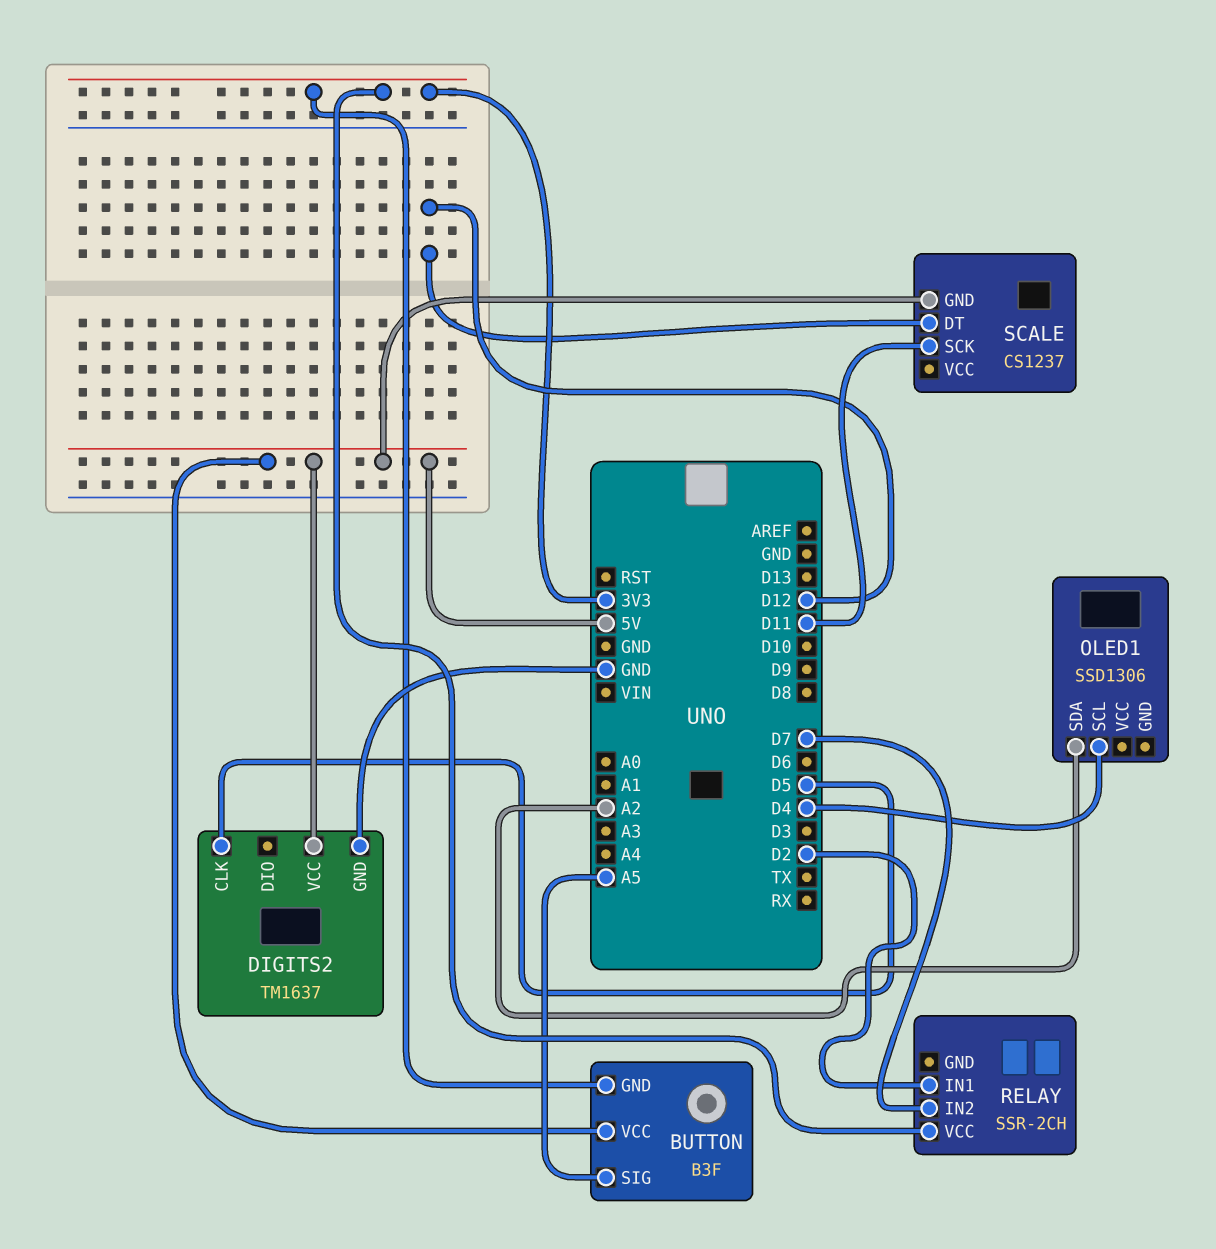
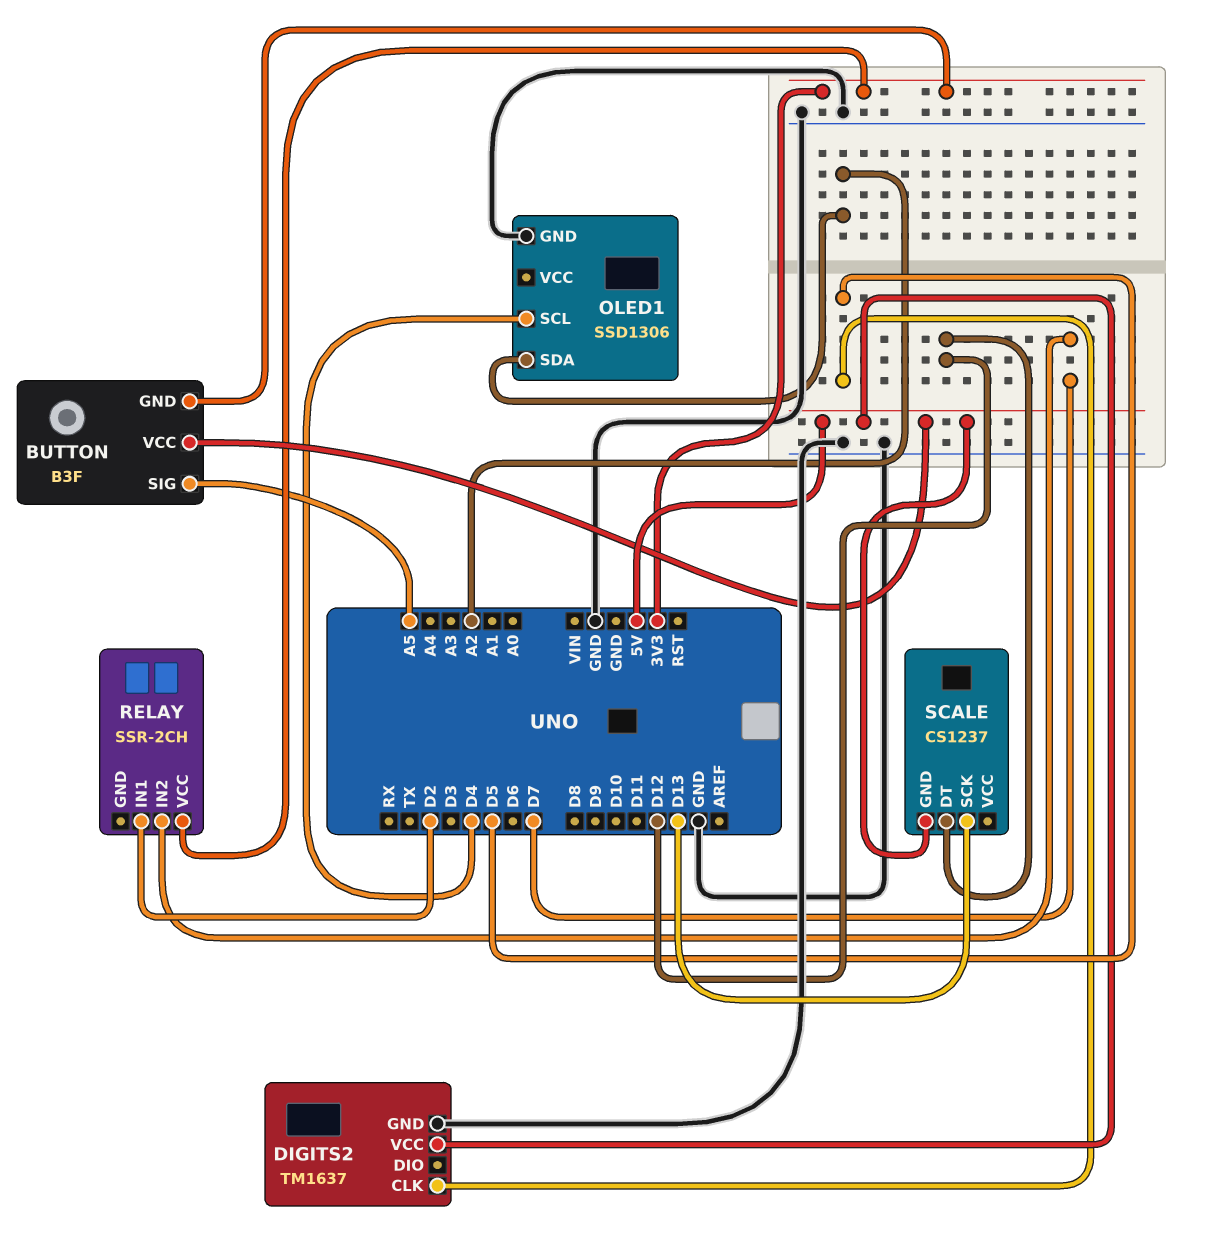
OLED1 pin GND: none -> GND
SCALE pin SCK: D11 -> D13

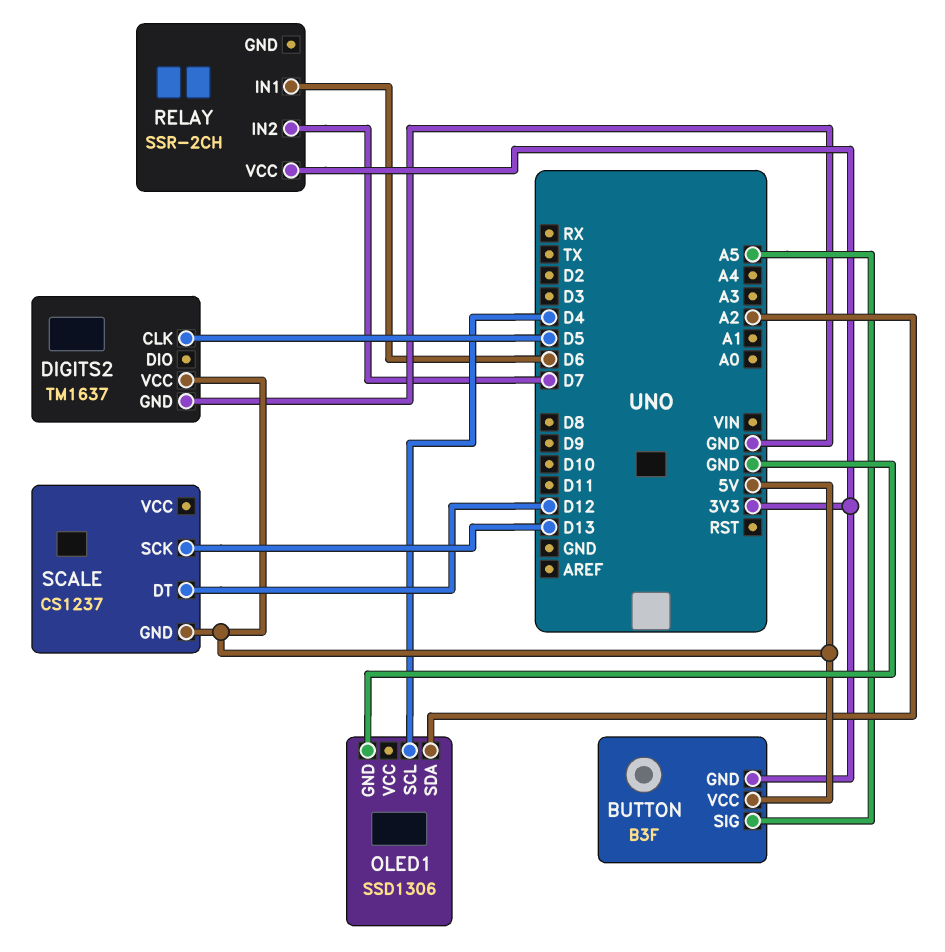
RELAY pin IN1: D2 -> D6

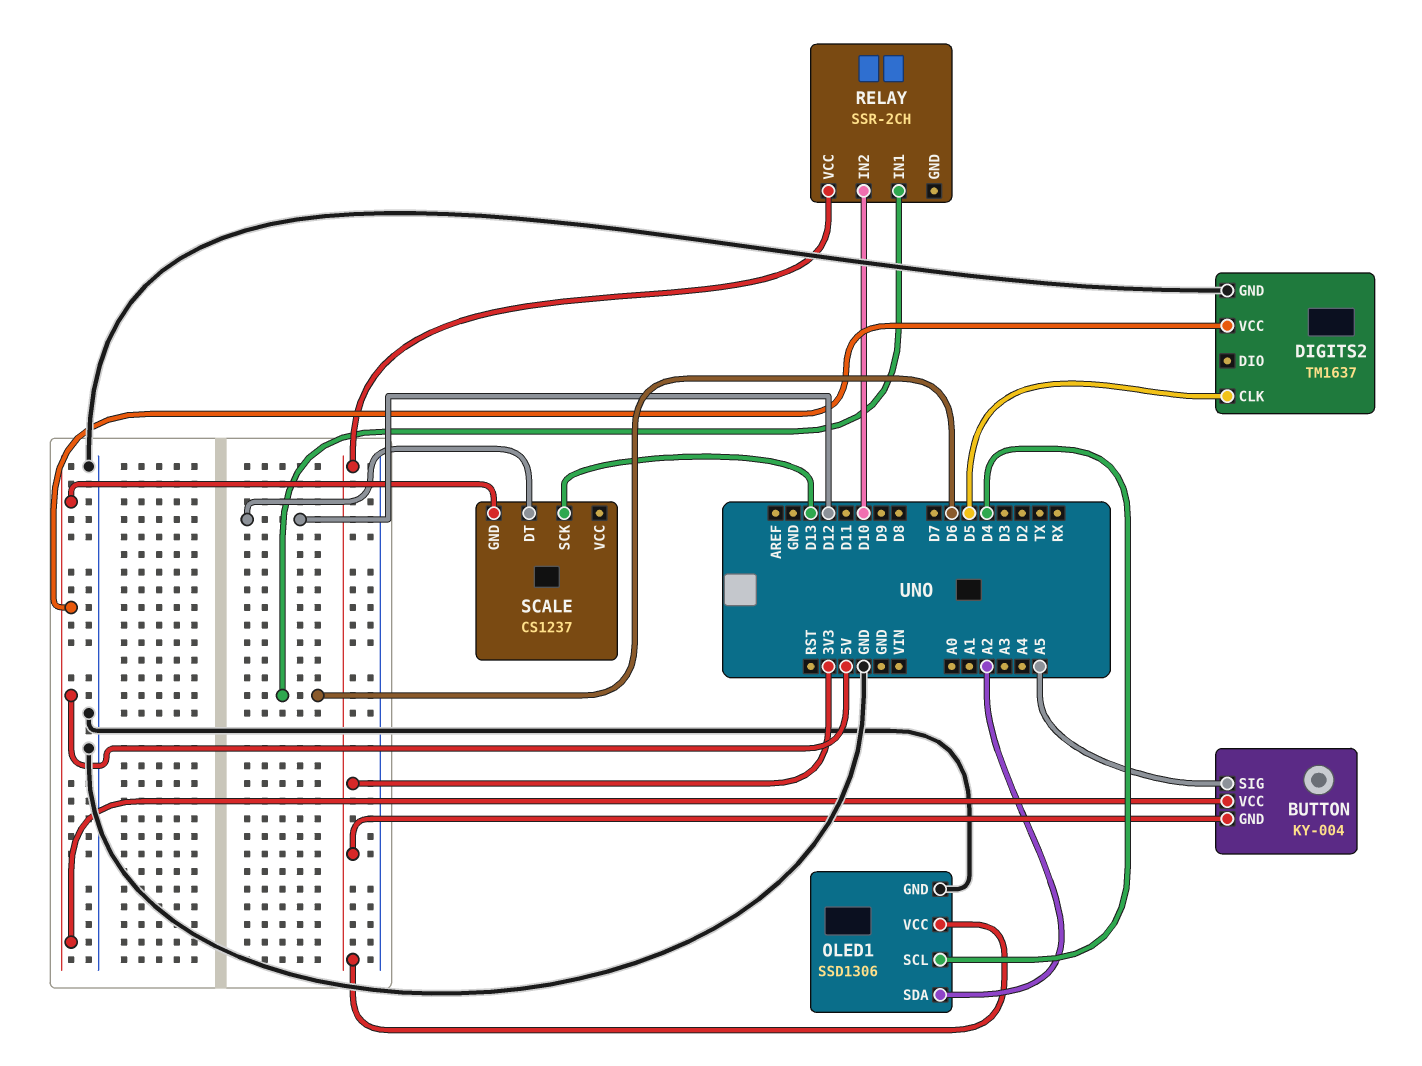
BUTTON: B3F -> KY-004
OLED1 pin VCC: none -> 3V3
RELAY pin IN2: D7 -> D10

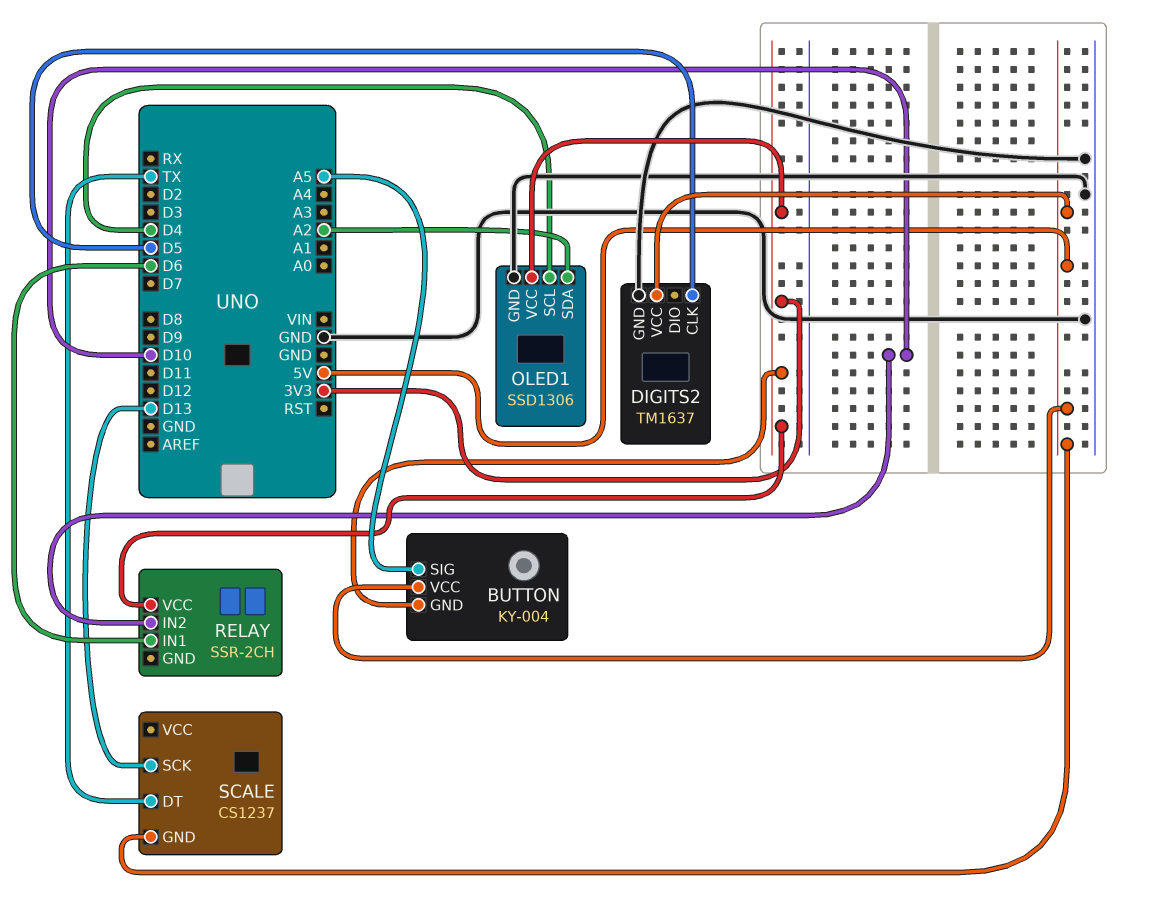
SCALE pin DT: D12 -> TX

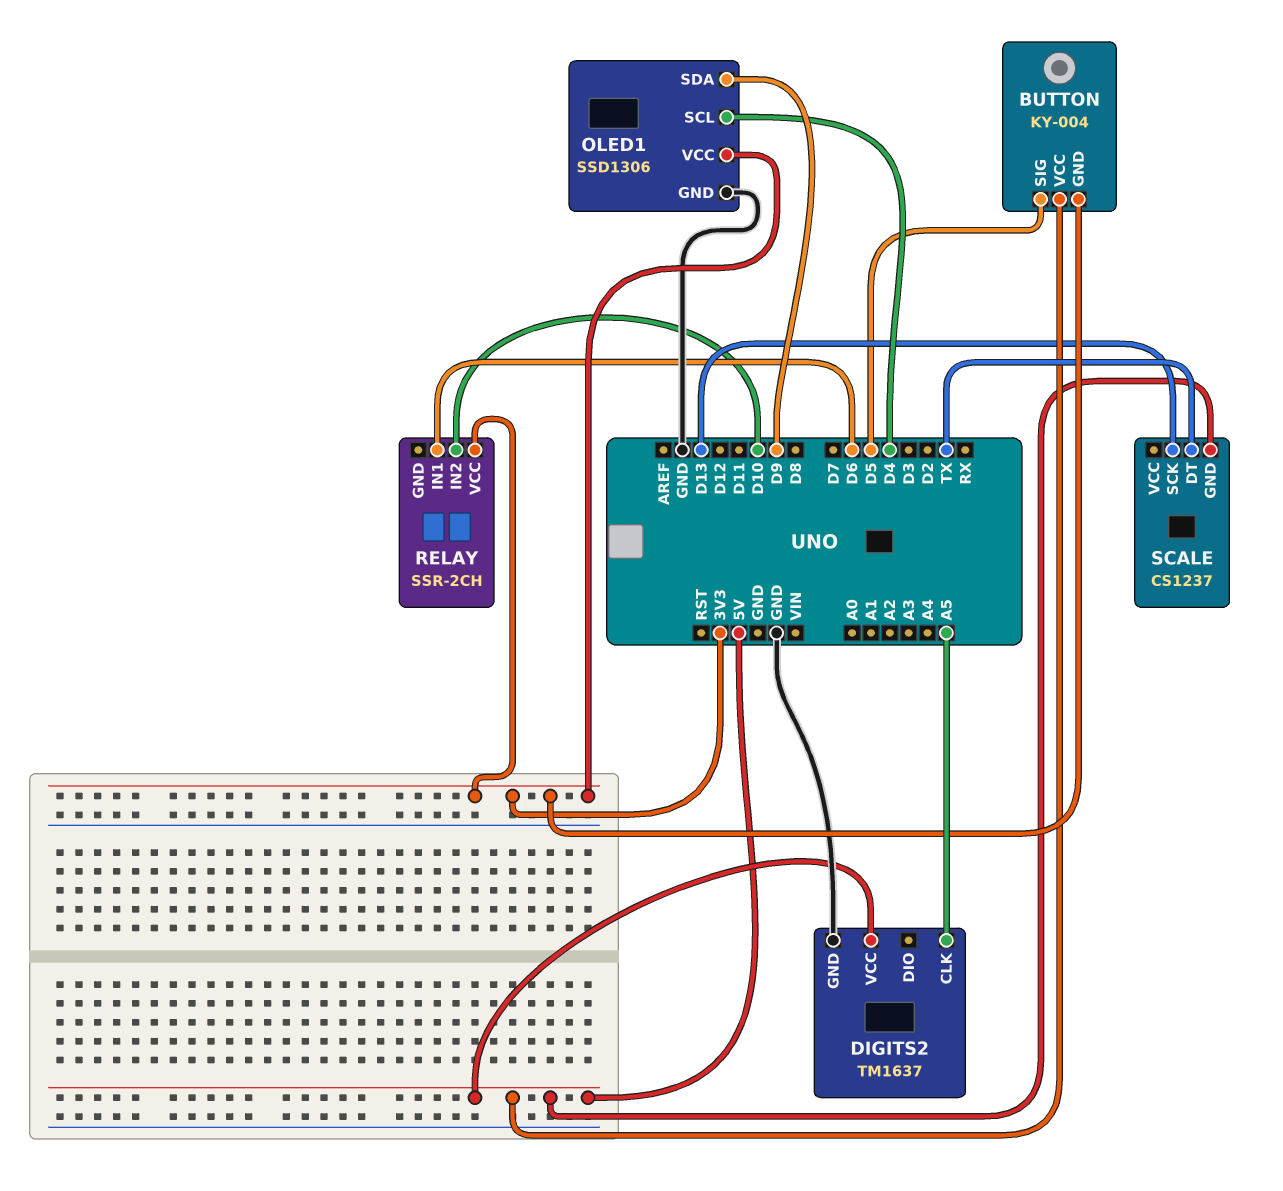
BUTTON pin SIG: A5 -> D5
DIGITS2 pin CLK: D5 -> A5
OLED1 pin SDA: A2 -> D9

